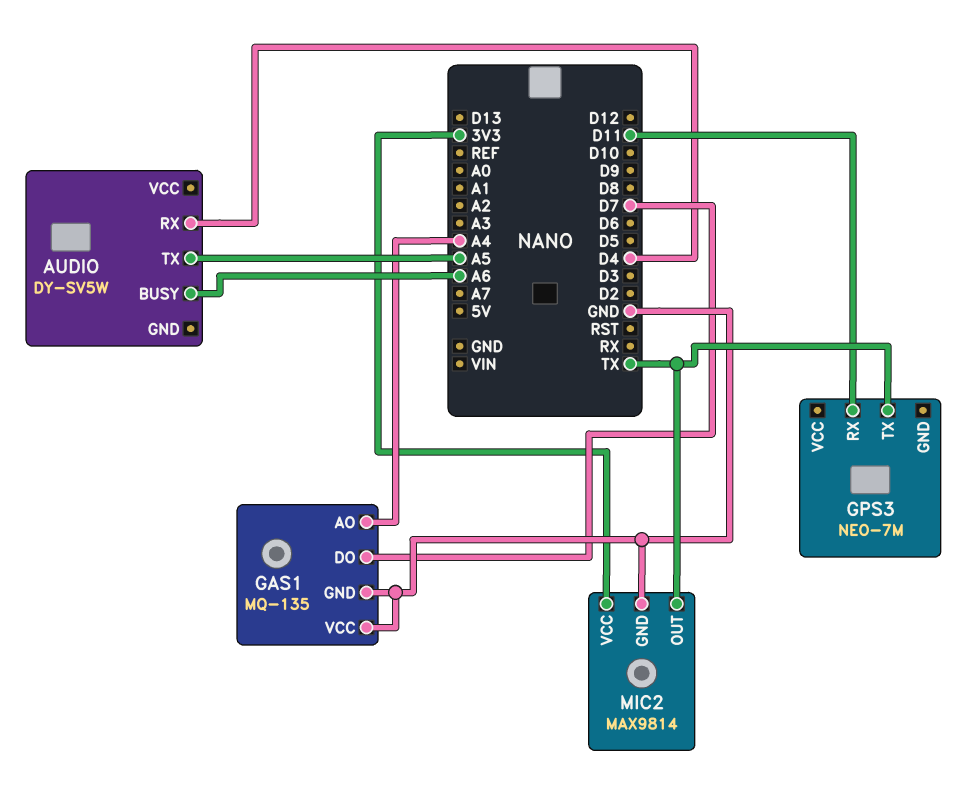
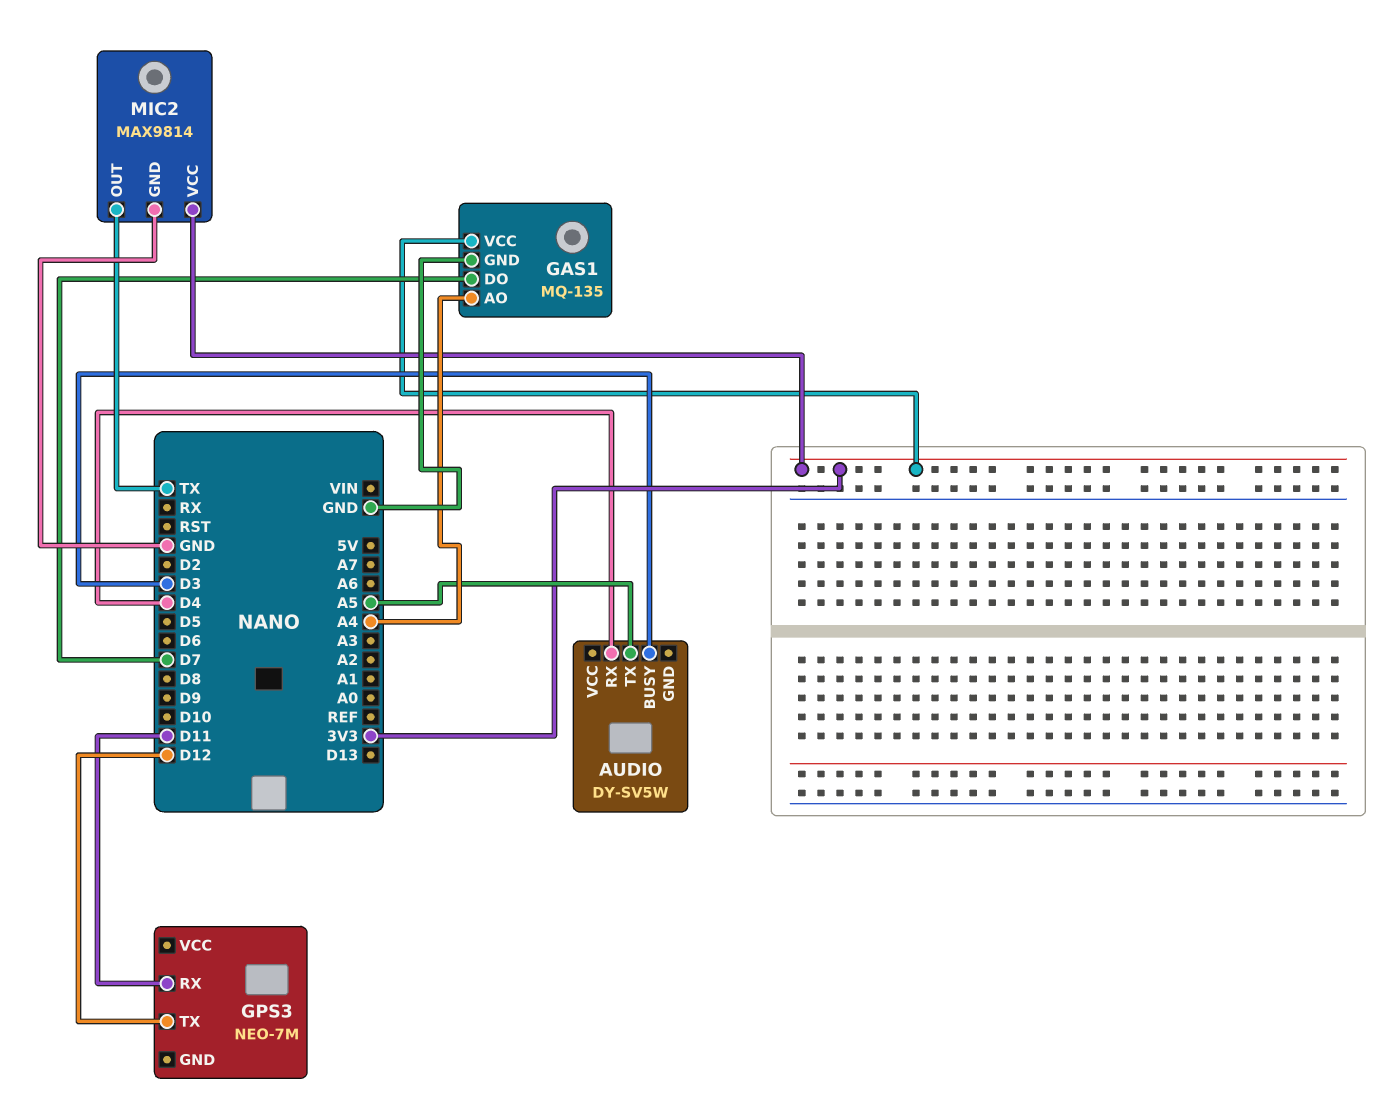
AUDIO pin BUSY: A6 -> D3
GAS1 pin VCC: GND -> 3V3
GPS3 pin TX: TX -> D12

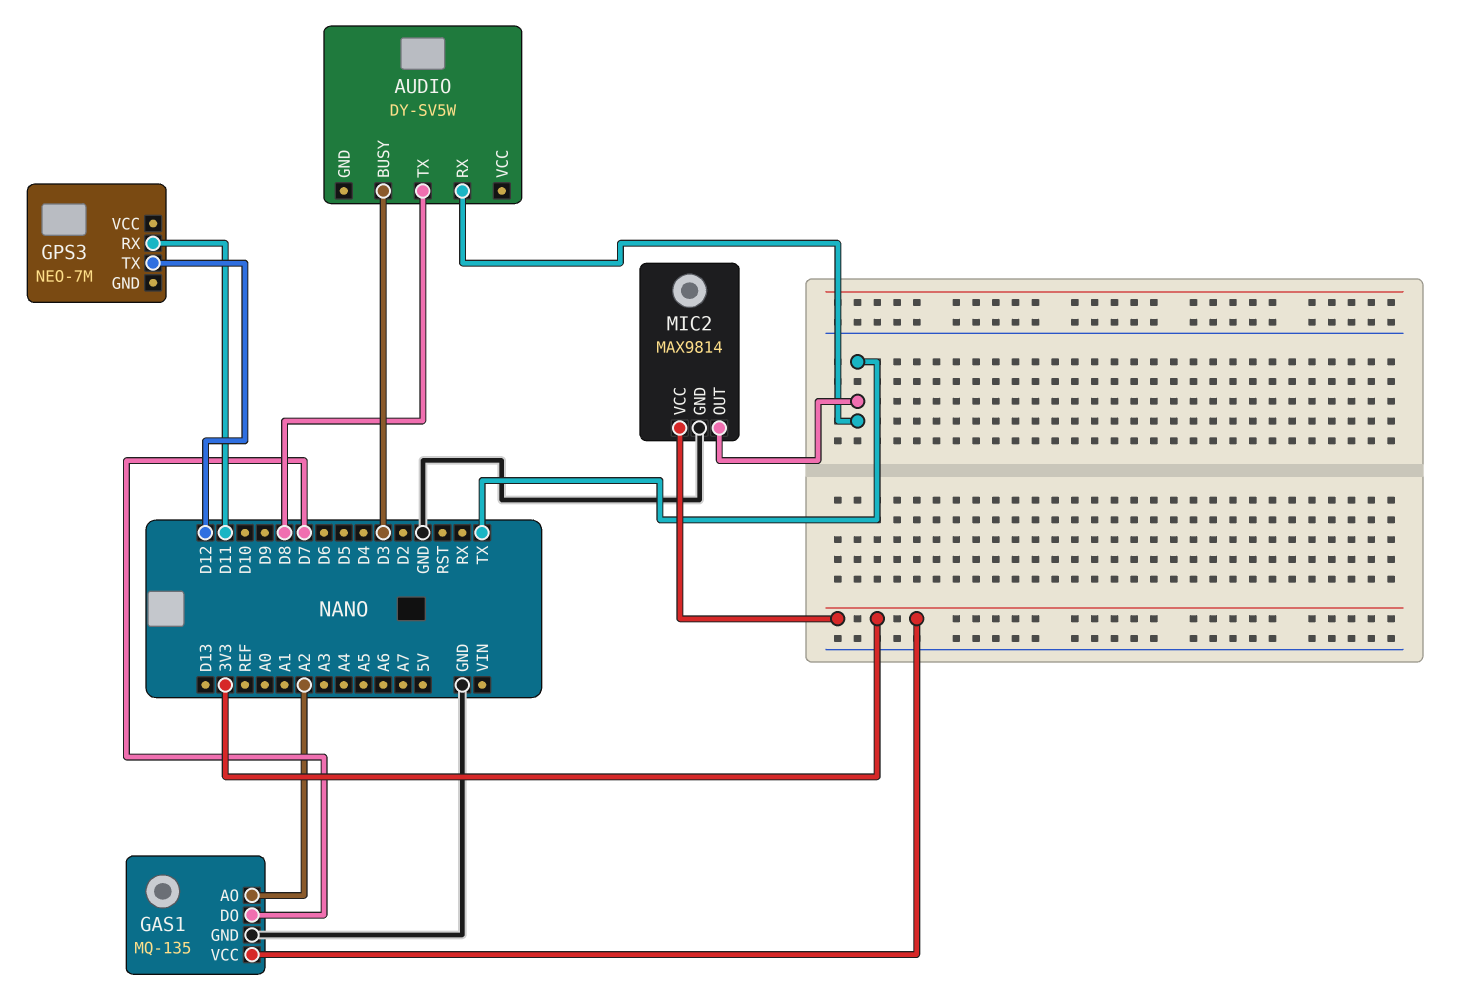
AUDIO pin RX: D4 -> TX
AUDIO pin TX: A5 -> D8
GAS1 pin AO: A4 -> A2

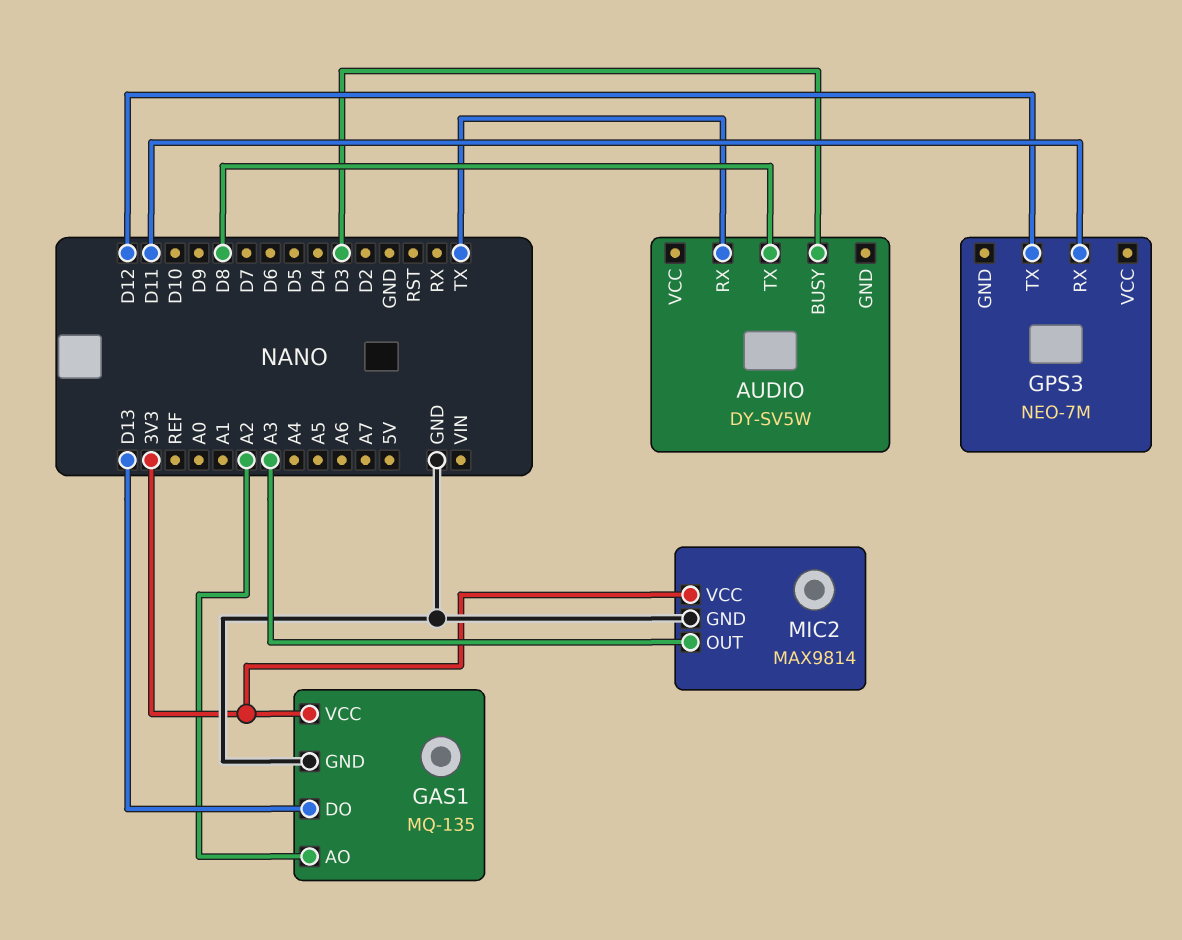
GAS1 pin DO: D7 -> D13
MIC2 pin OUT: TX -> A3

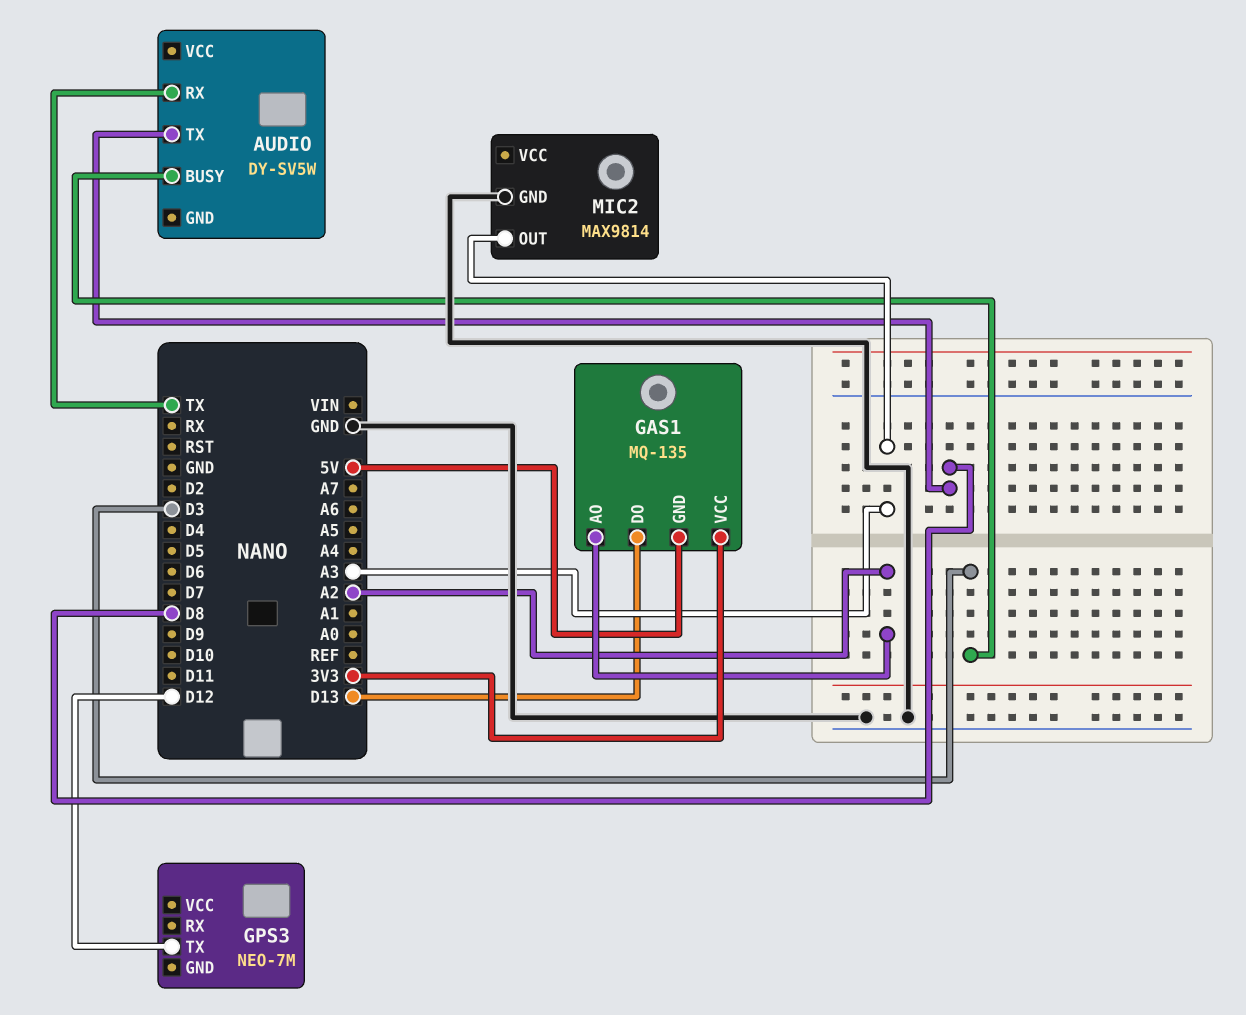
GAS1 pin GND: GND -> 5V
GPS3 pin RX: D11 -> none
MIC2 pin VCC: 3V3 -> none

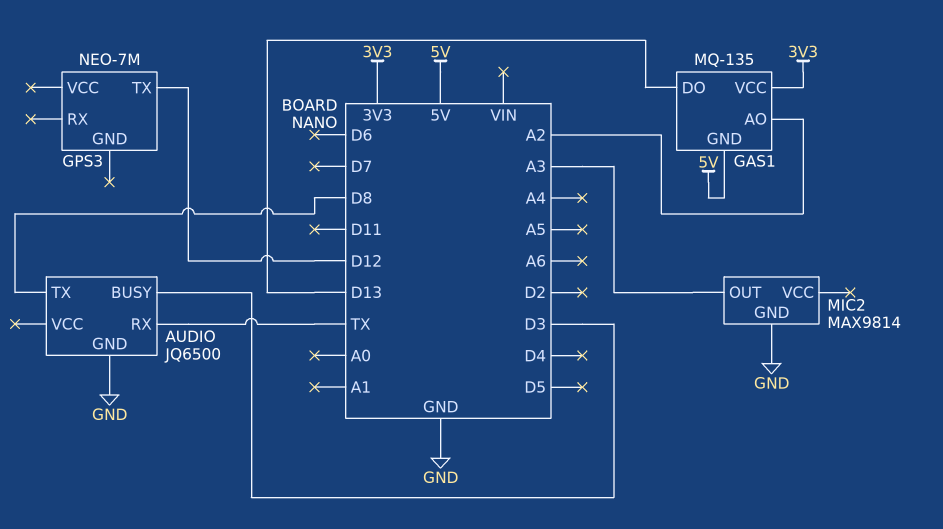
AUDIO: DY-SV5W -> JQ6500
AUDIO pin GND: none -> GND

